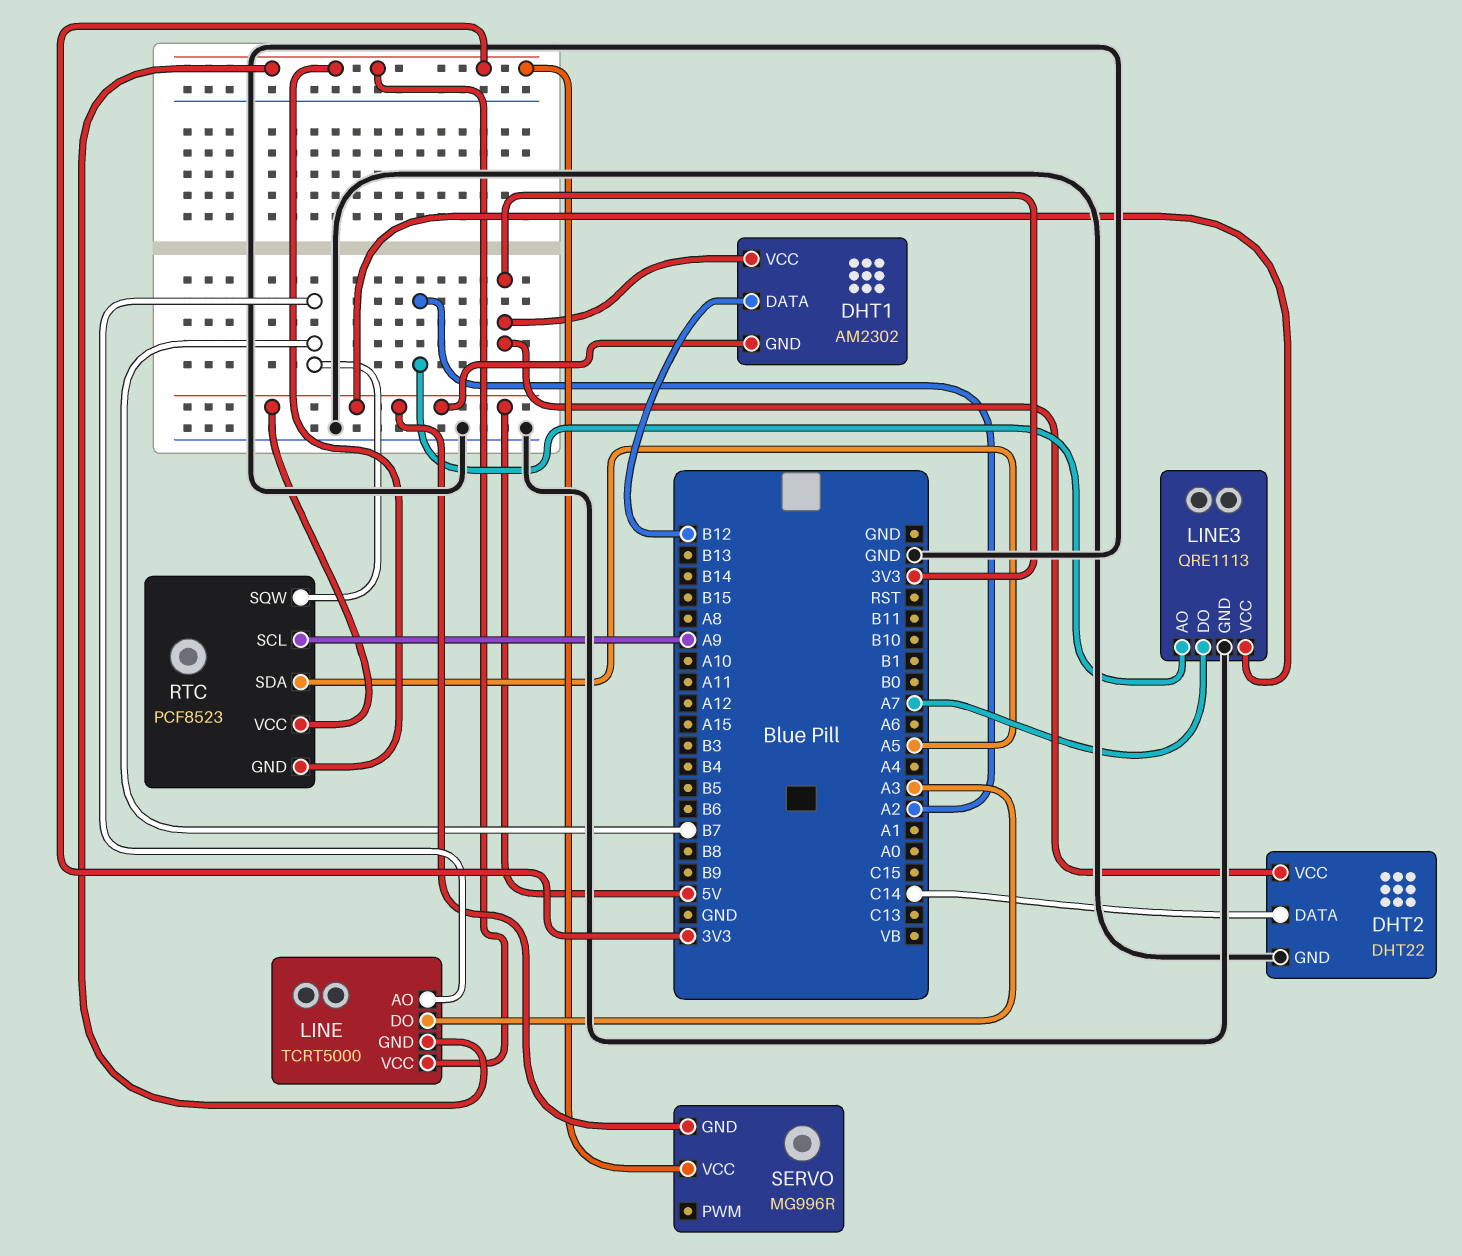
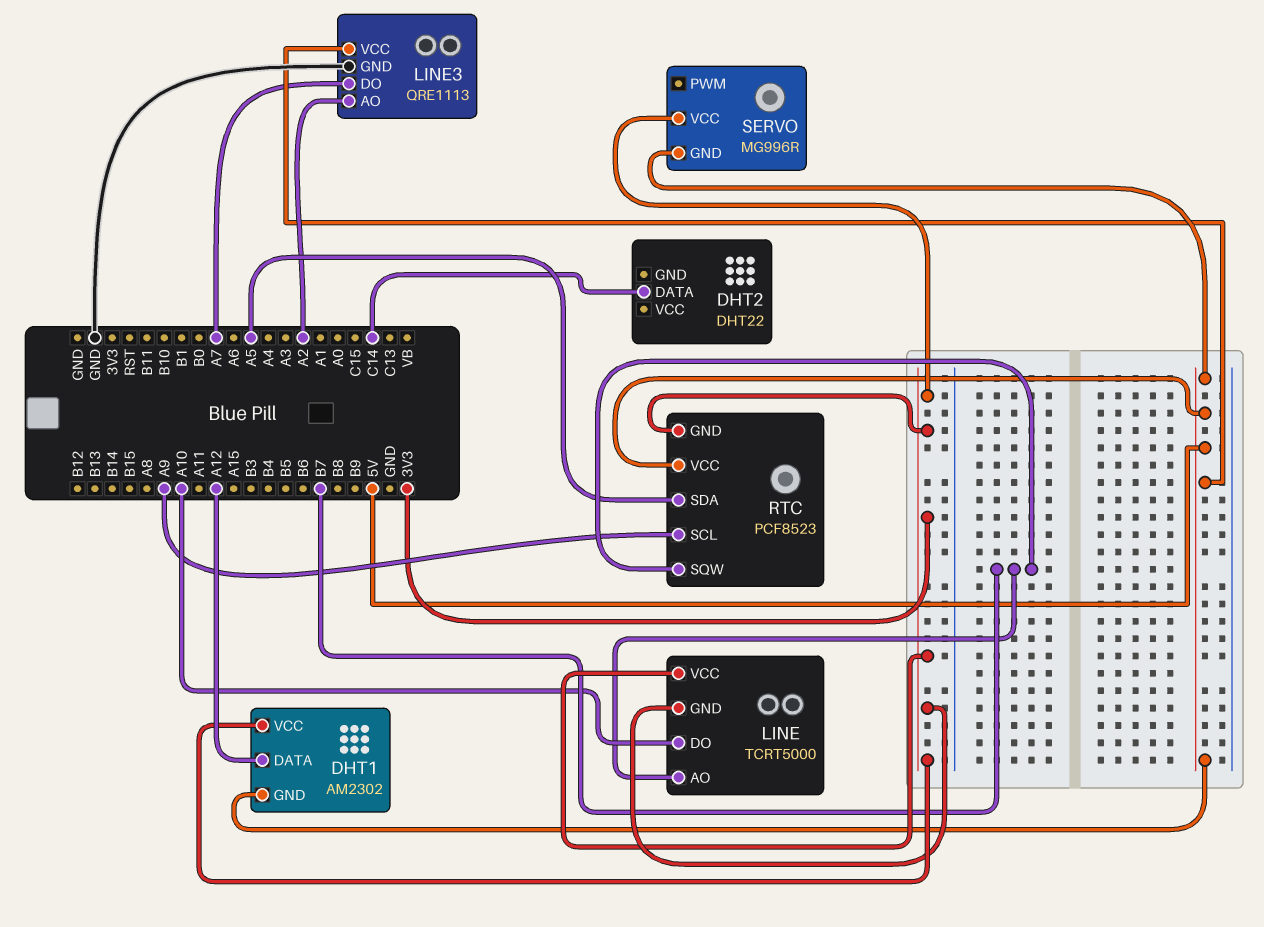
DHT1 pin DATA: B12 -> A12
DHT2 pin GND: GND -> none
DHT2 pin VCC: 3V3 -> none
LINE pin DO: A3 -> A10

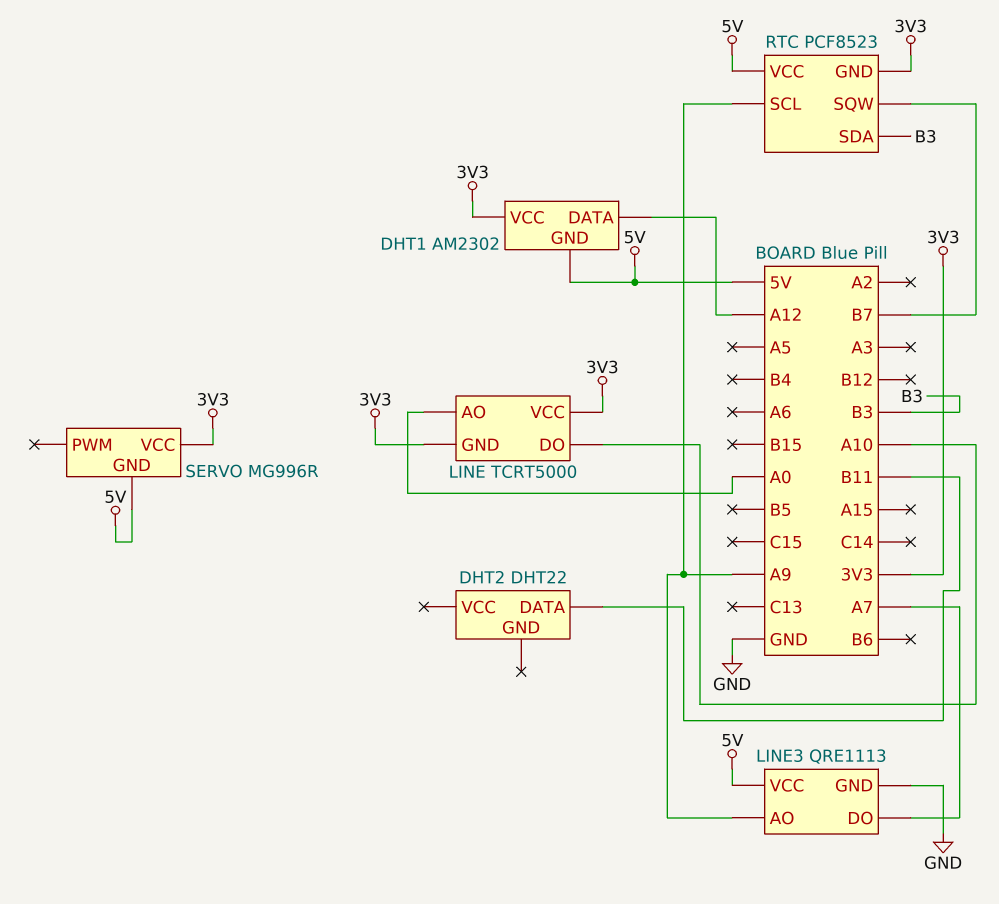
DHT2 pin DATA: C14 -> B11
LINE pin AO: B7 -> A0
LINE3 pin AO: A2 -> A9
RTC pin SDA: A5 -> B3

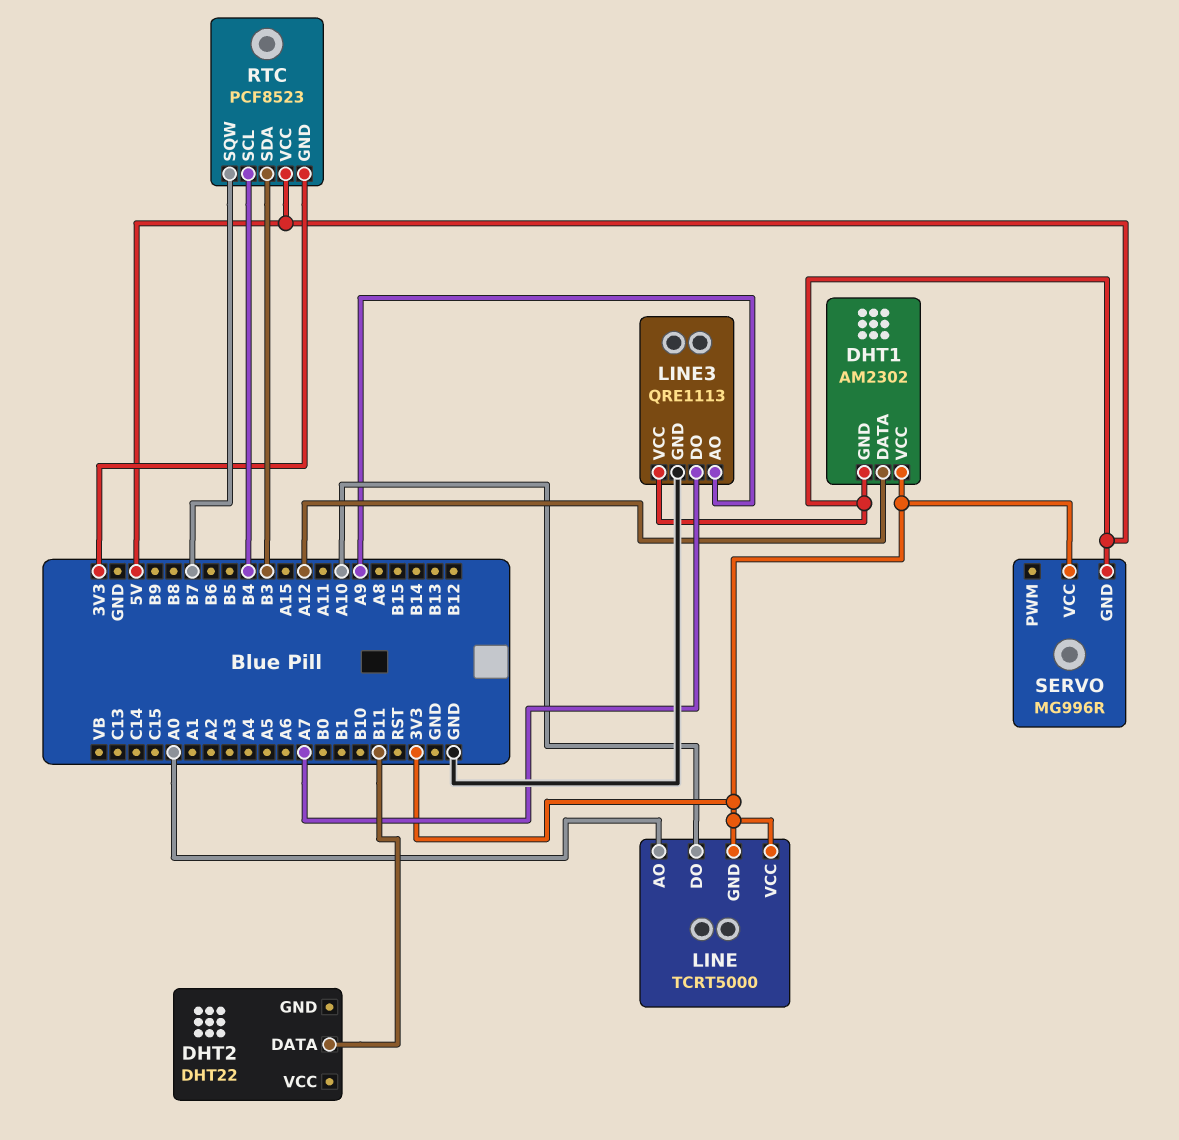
RTC pin SCL: A9 -> B4

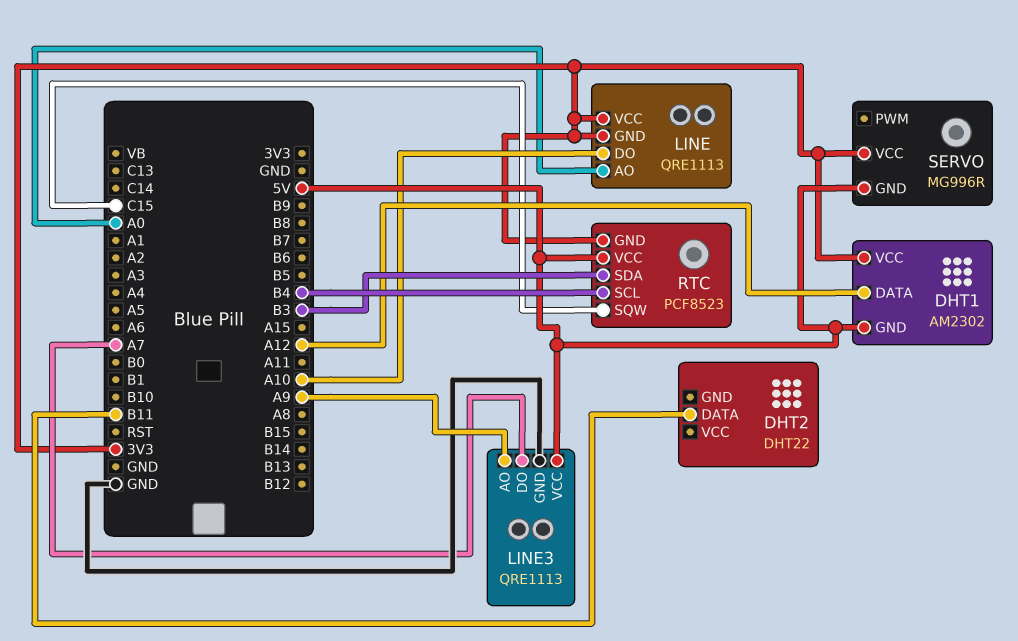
LINE: TCRT5000 -> QRE1113
RTC pin SQW: B7 -> C15

